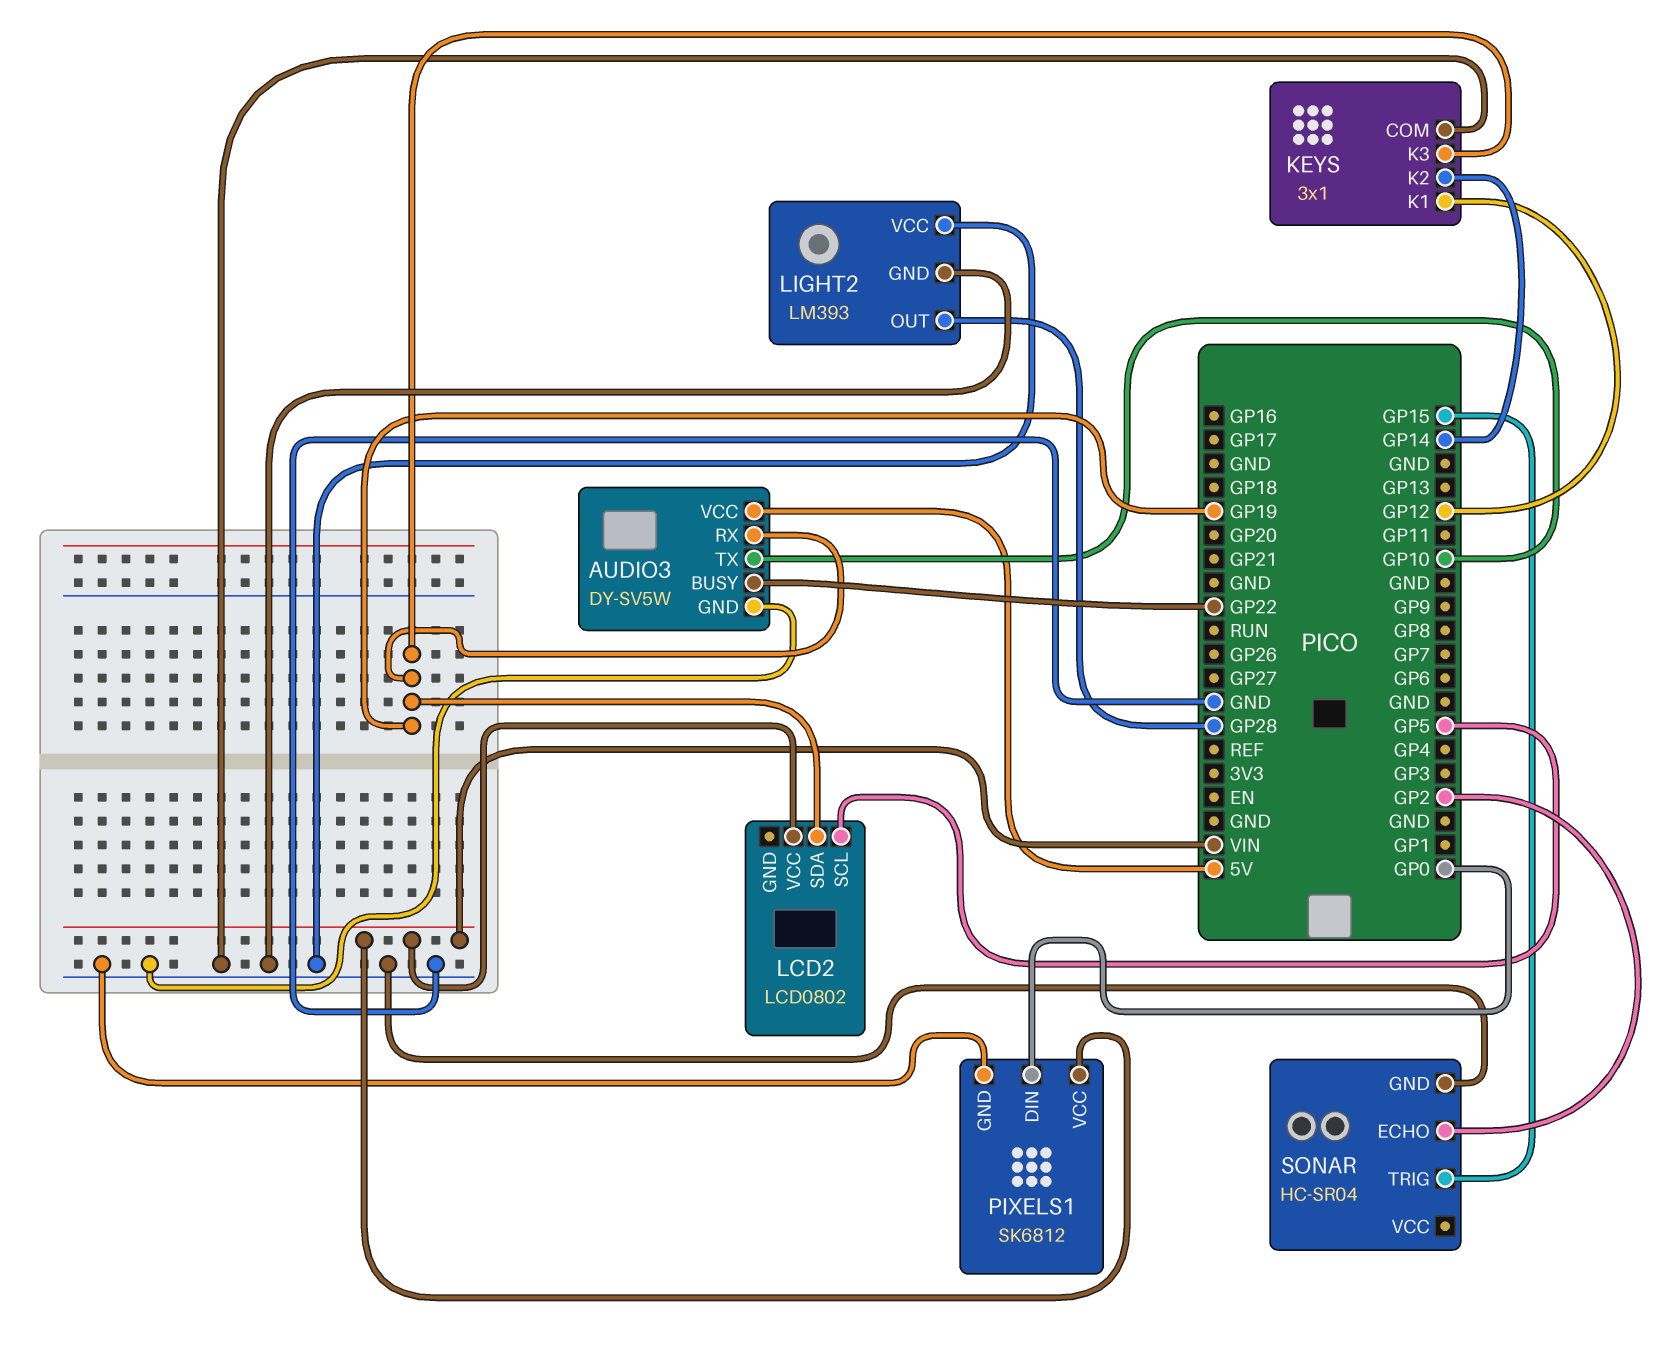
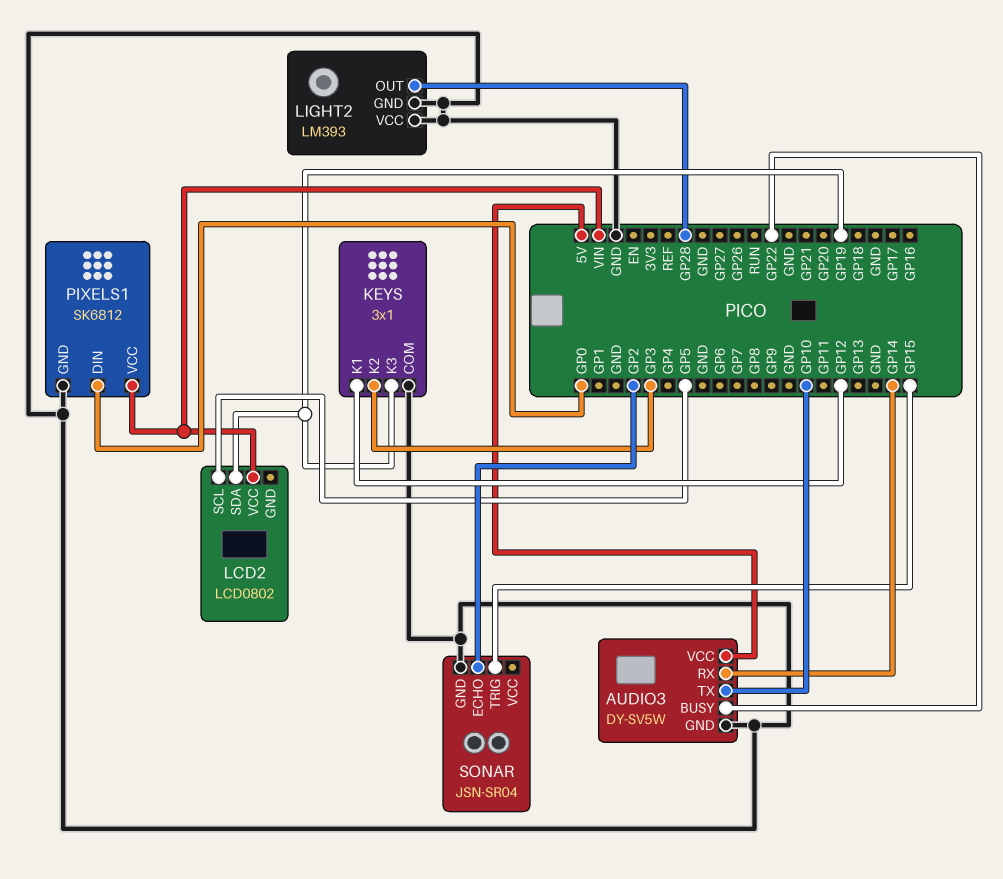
AUDIO3 pin RX: GP19 -> GP14
KEYS pin K2: GP14 -> GP3
SONAR: HC-SR04 -> JSN-SR04

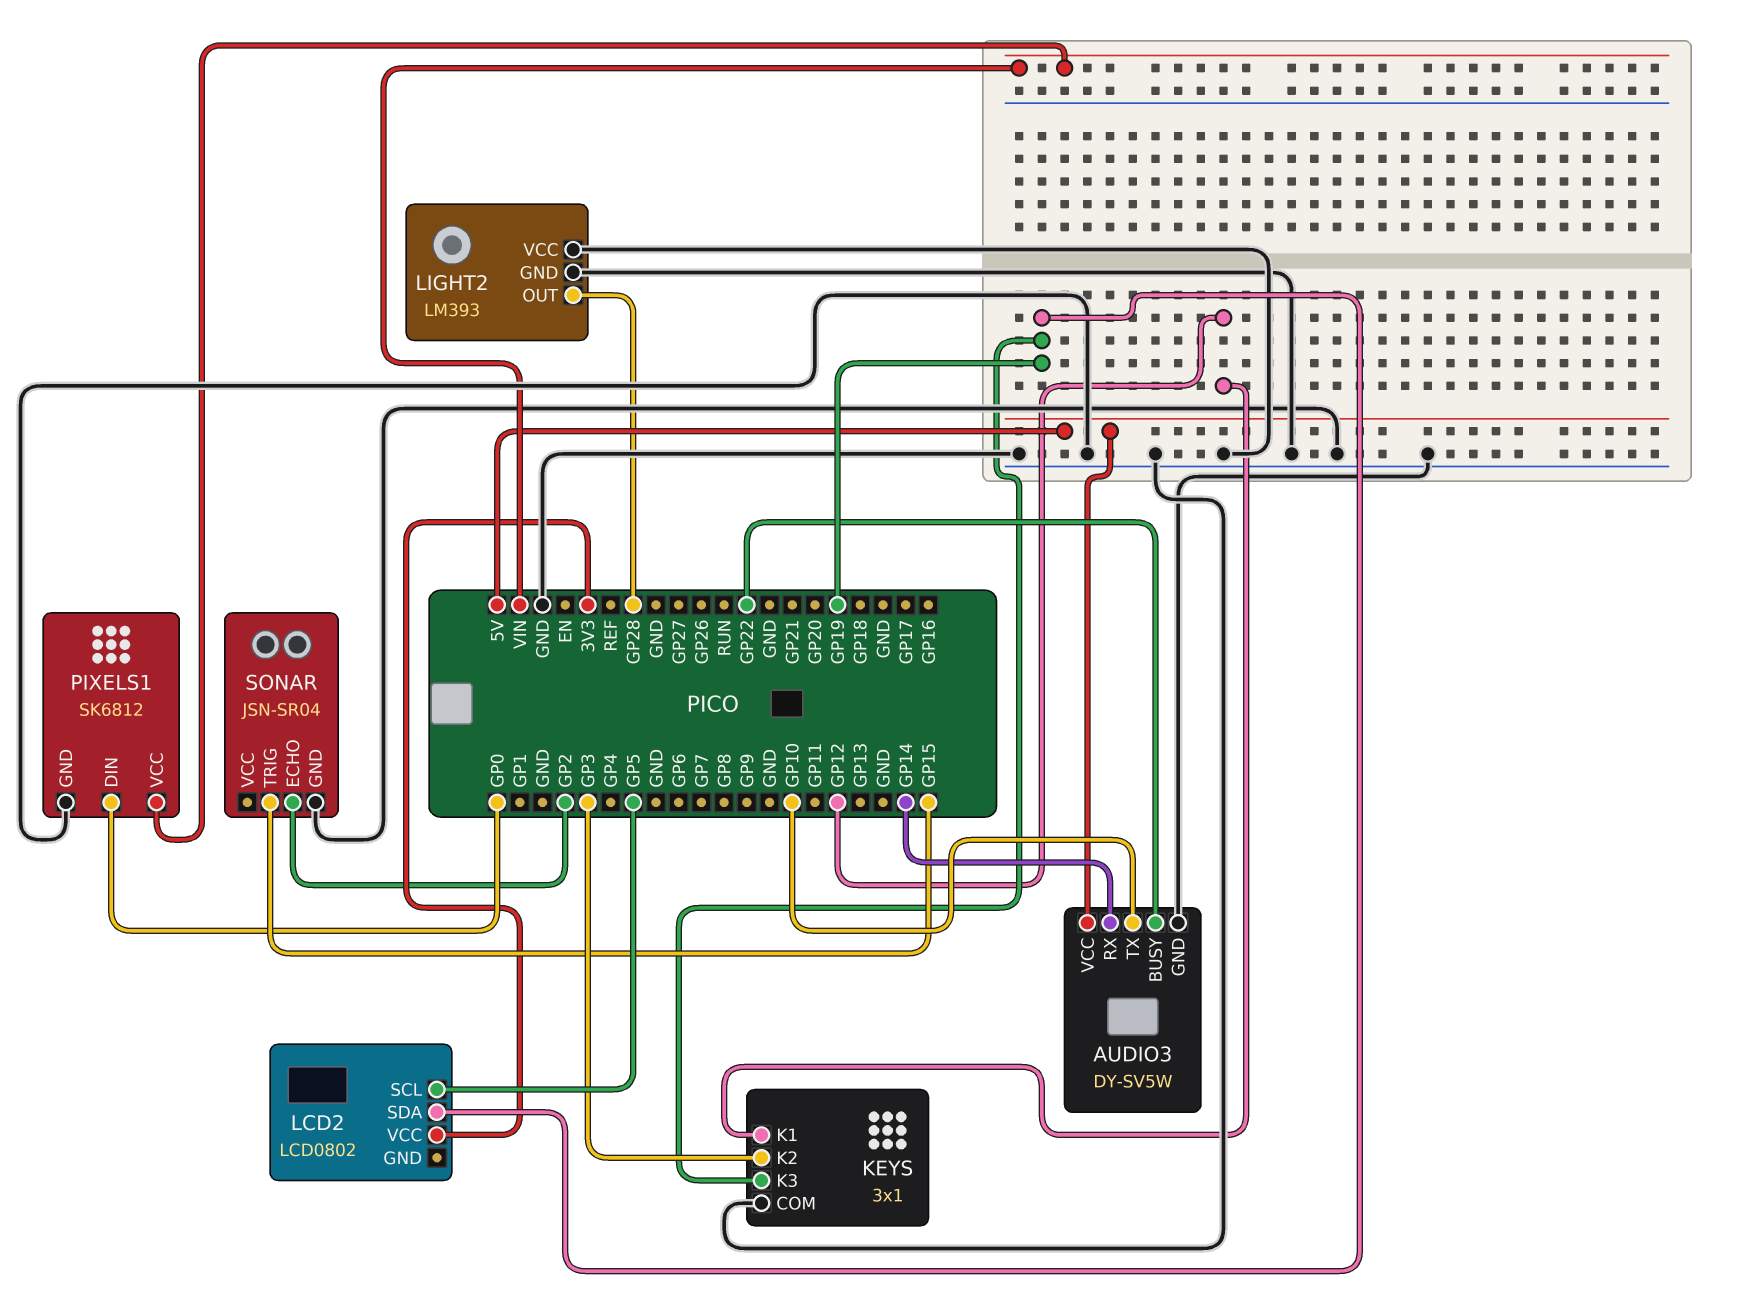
LCD2 pin VCC: VIN -> 3V3

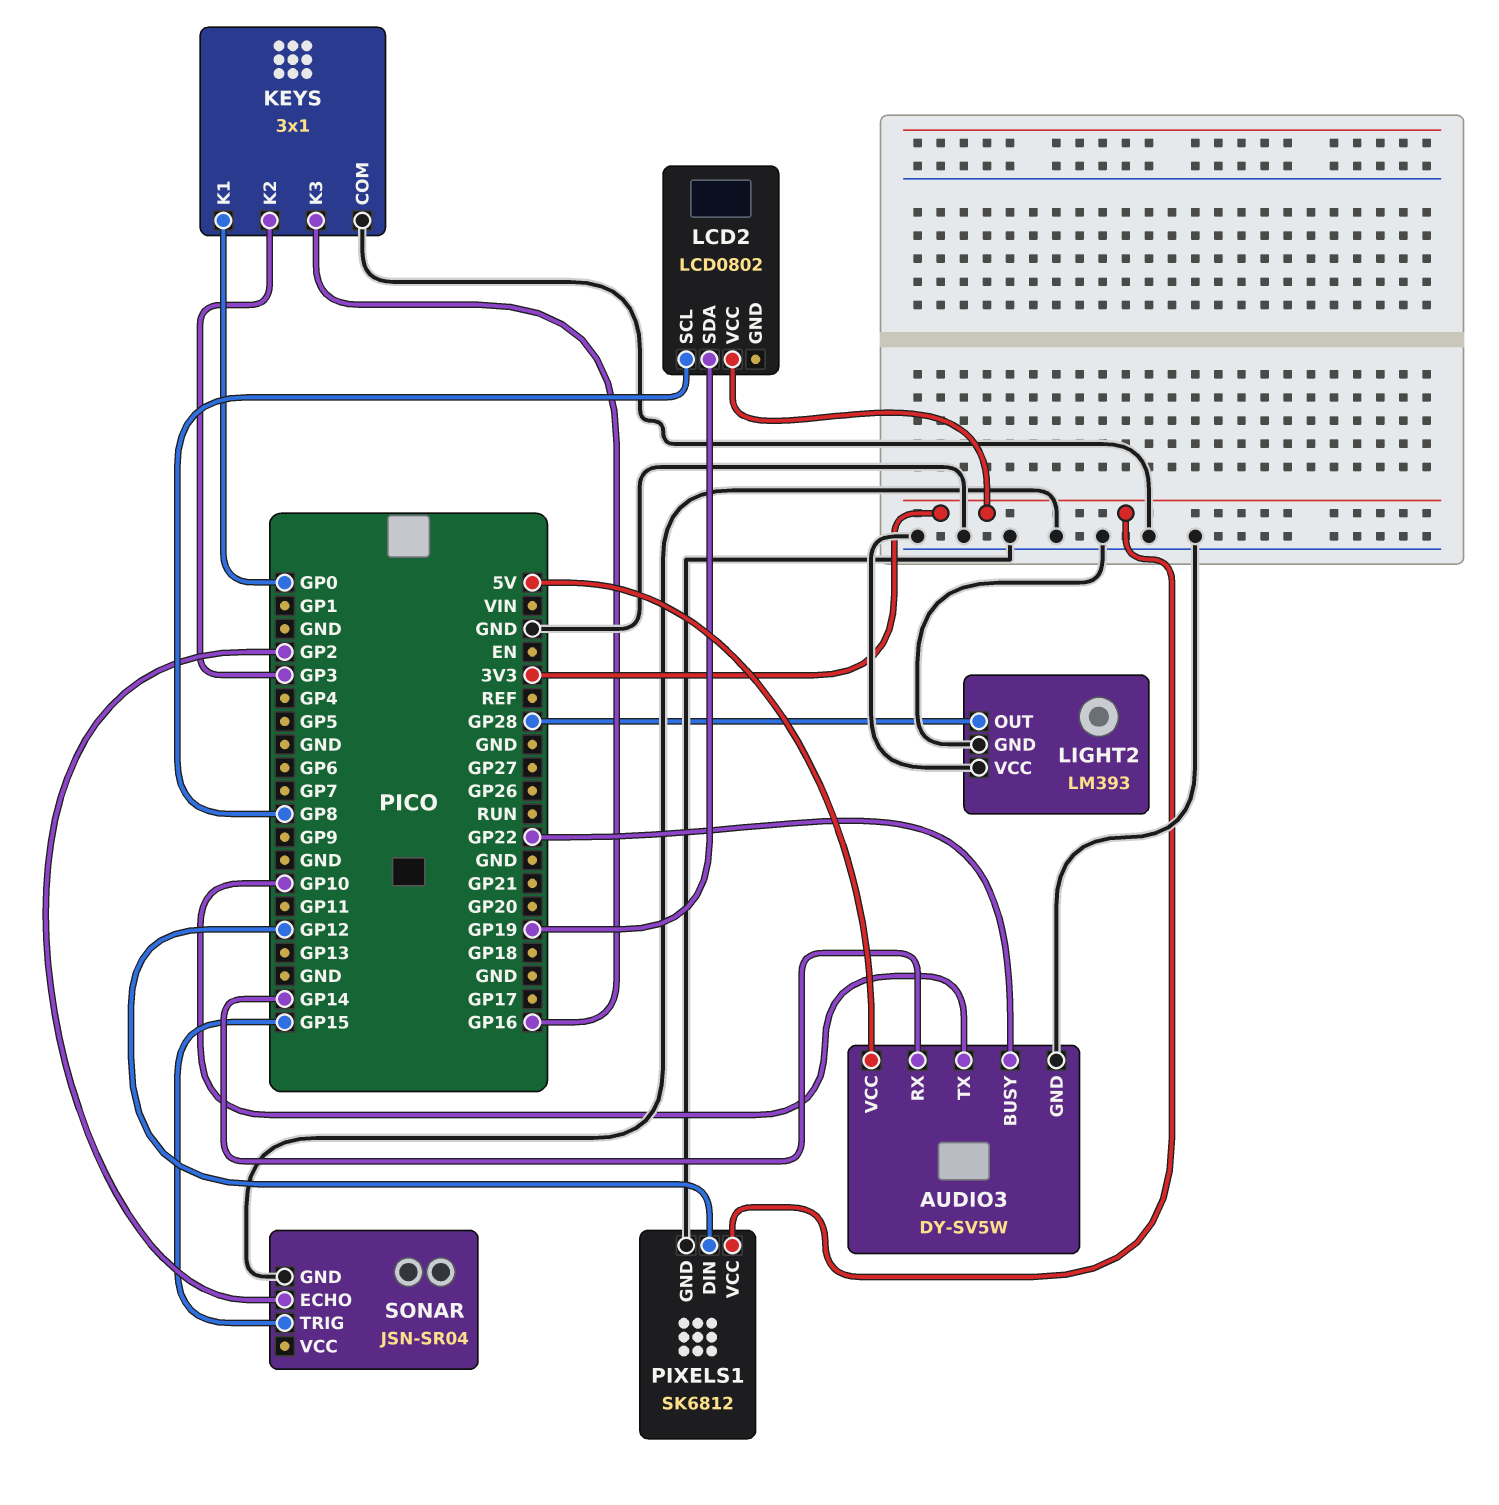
KEYS pin K1: GP12 -> GP0
KEYS pin K3: GP19 -> GP16
LCD2 pin SCL: GP5 -> GP8
PIXELS1 pin DIN: GP0 -> GP12
PIXELS1 pin VCC: VIN -> 3V3

